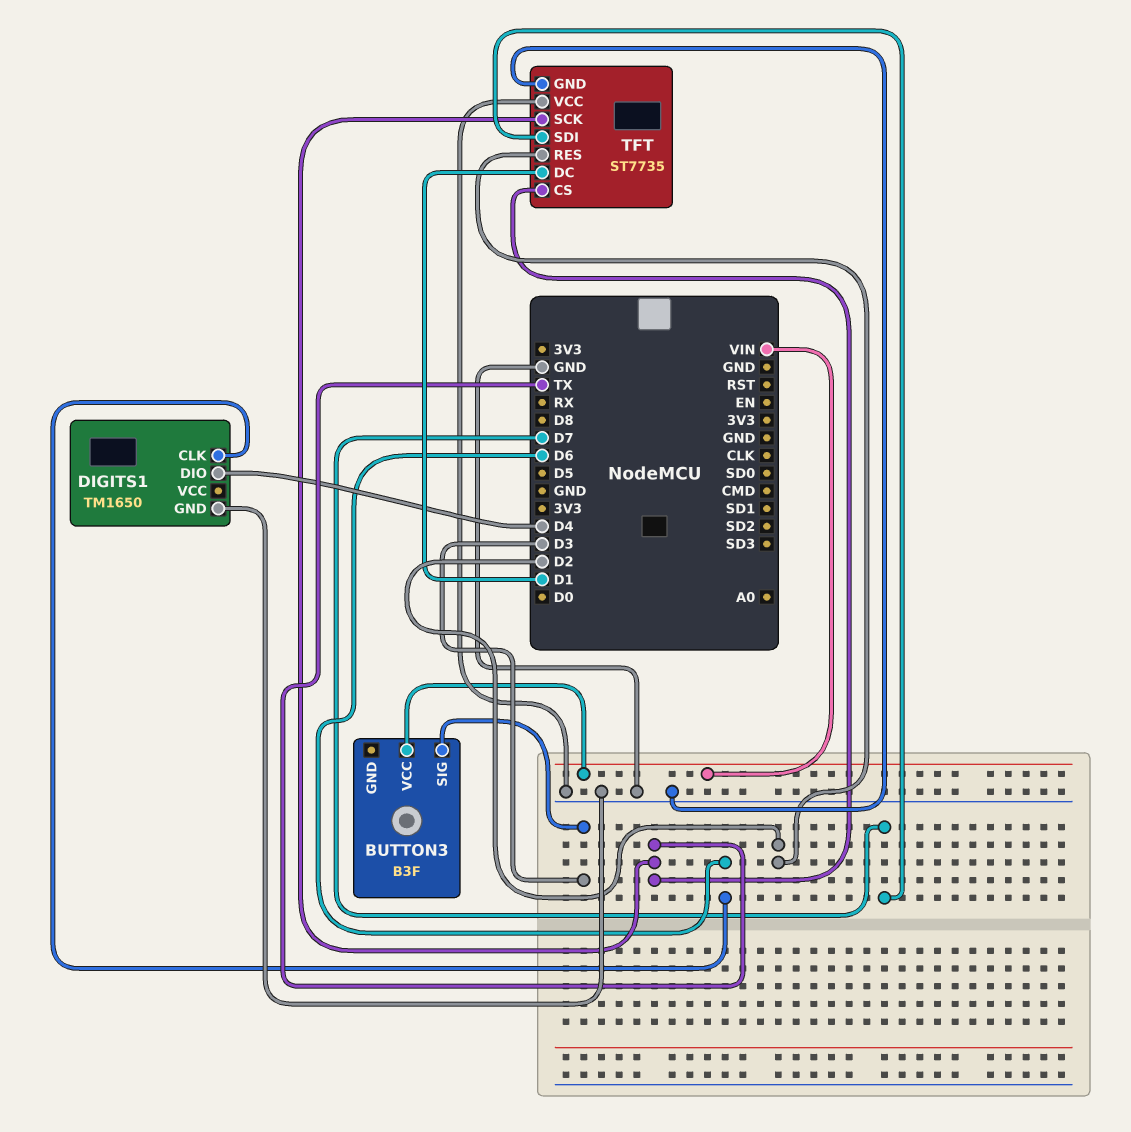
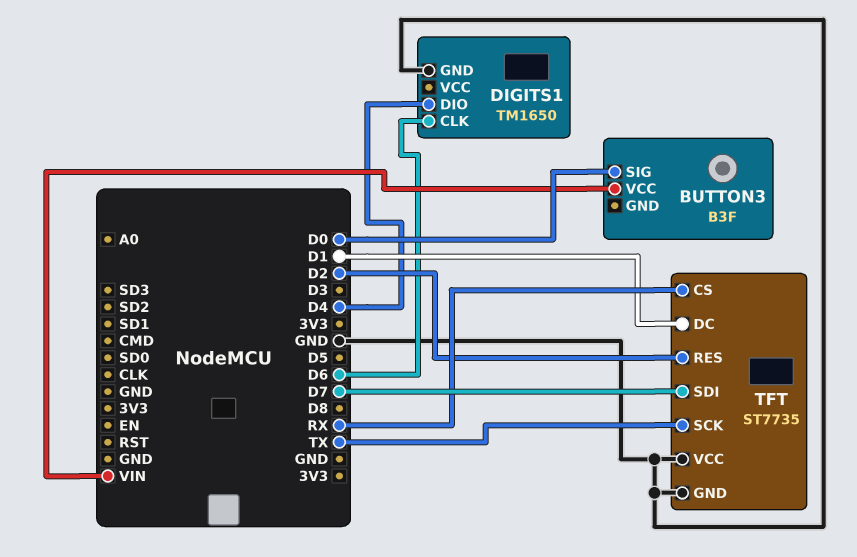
BUTTON3 pin SIG: D3 -> D0
TFT pin CS: TX -> RX

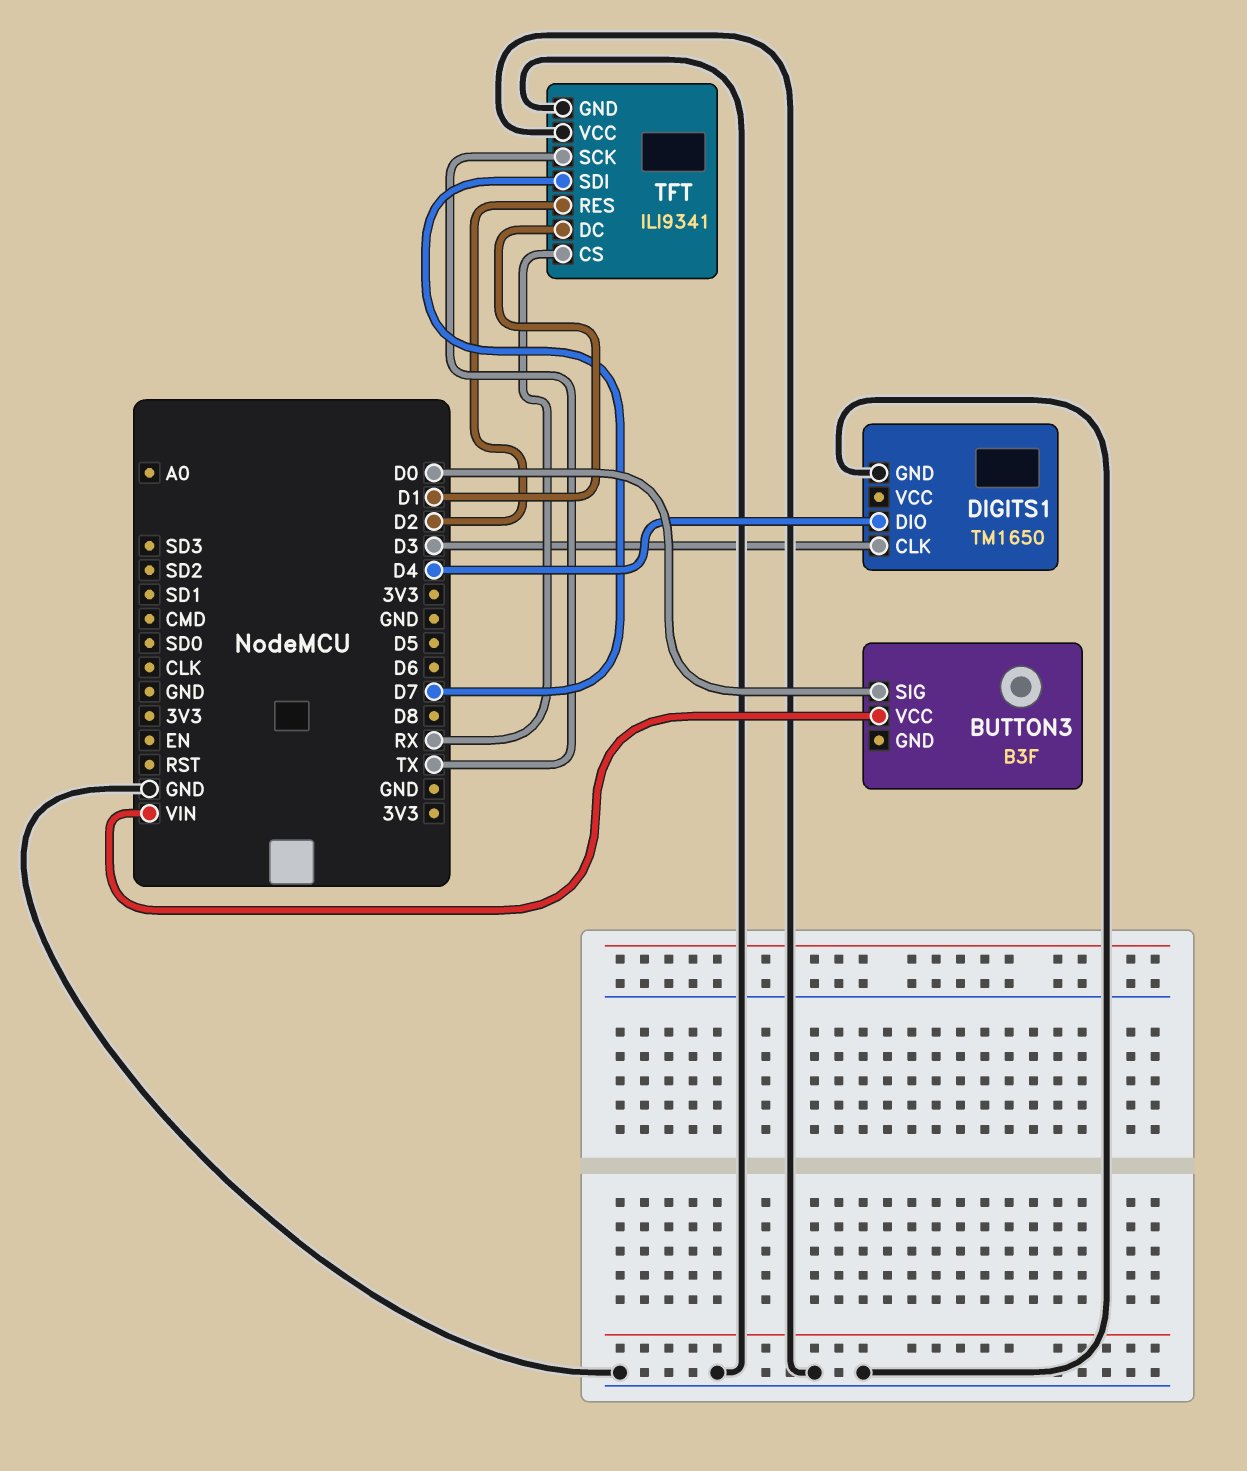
DIGITS1 pin CLK: D6 -> D3
TFT: ST7735 -> ILI9341

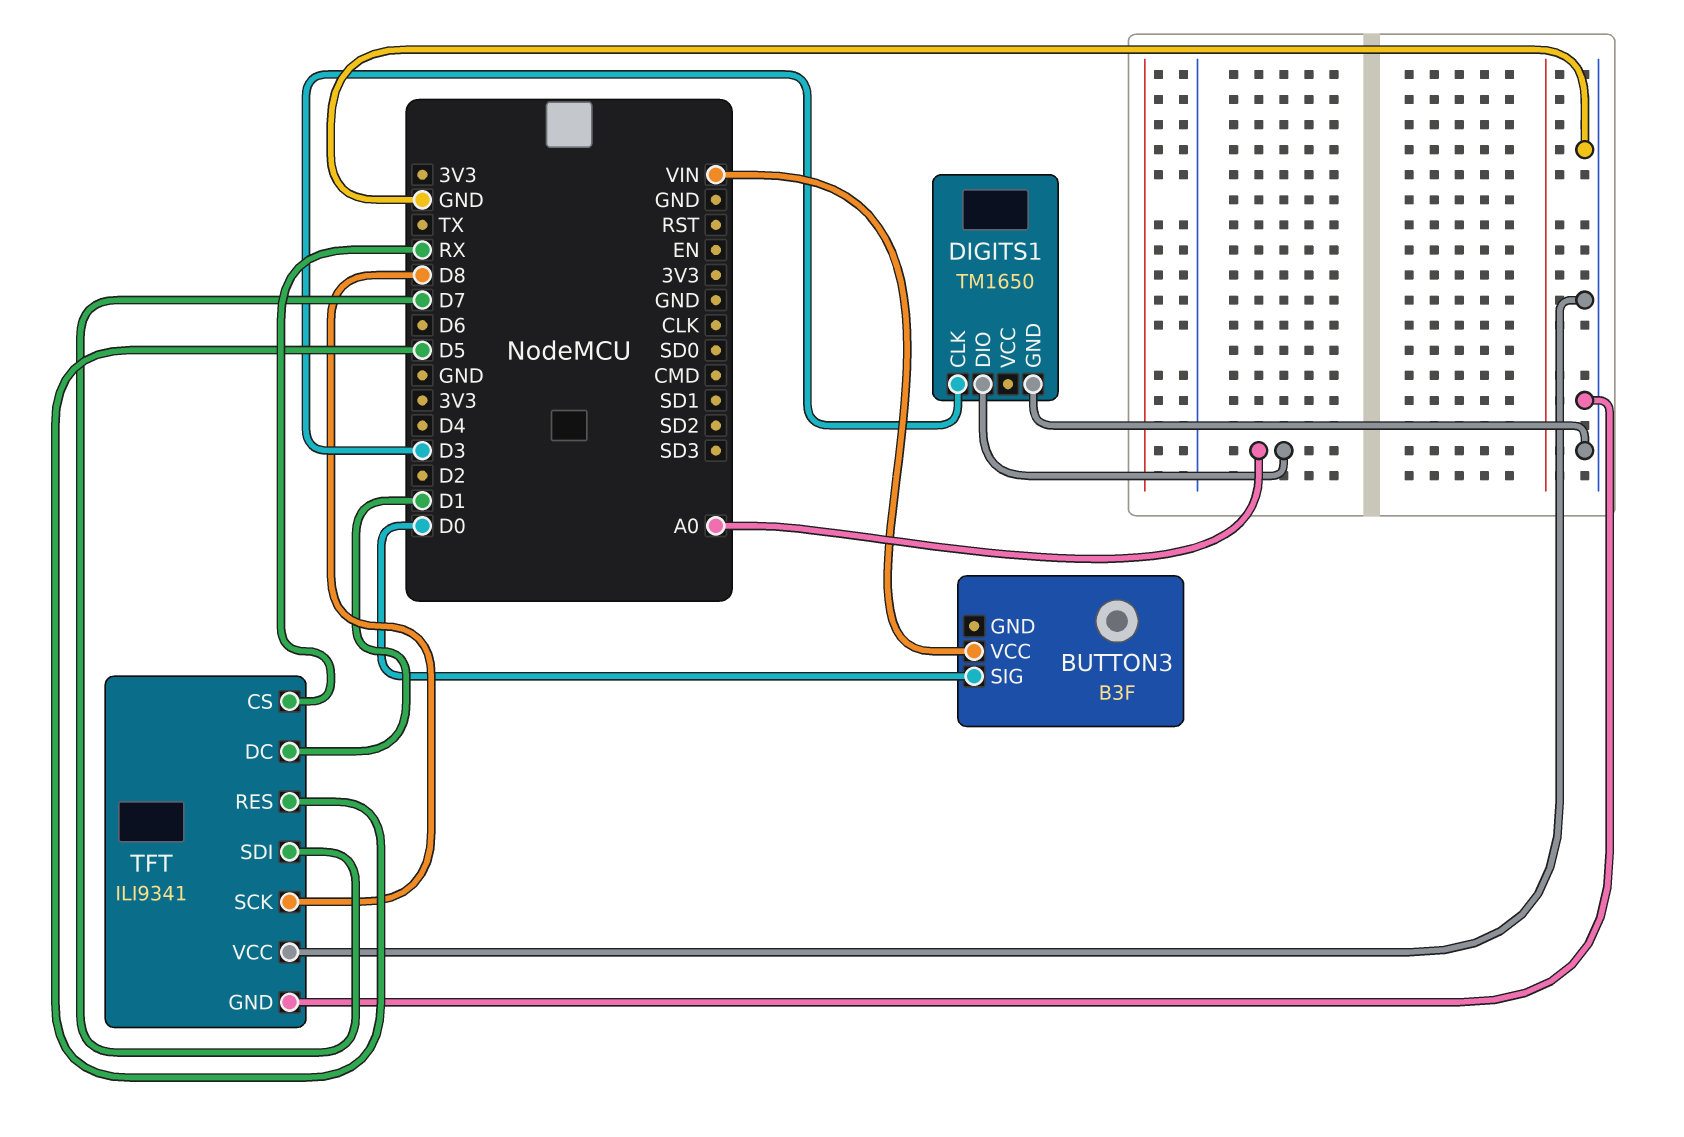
DIGITS1 pin DIO: D4 -> A0
TFT pin RES: D2 -> D5
TFT pin SCK: TX -> D8

